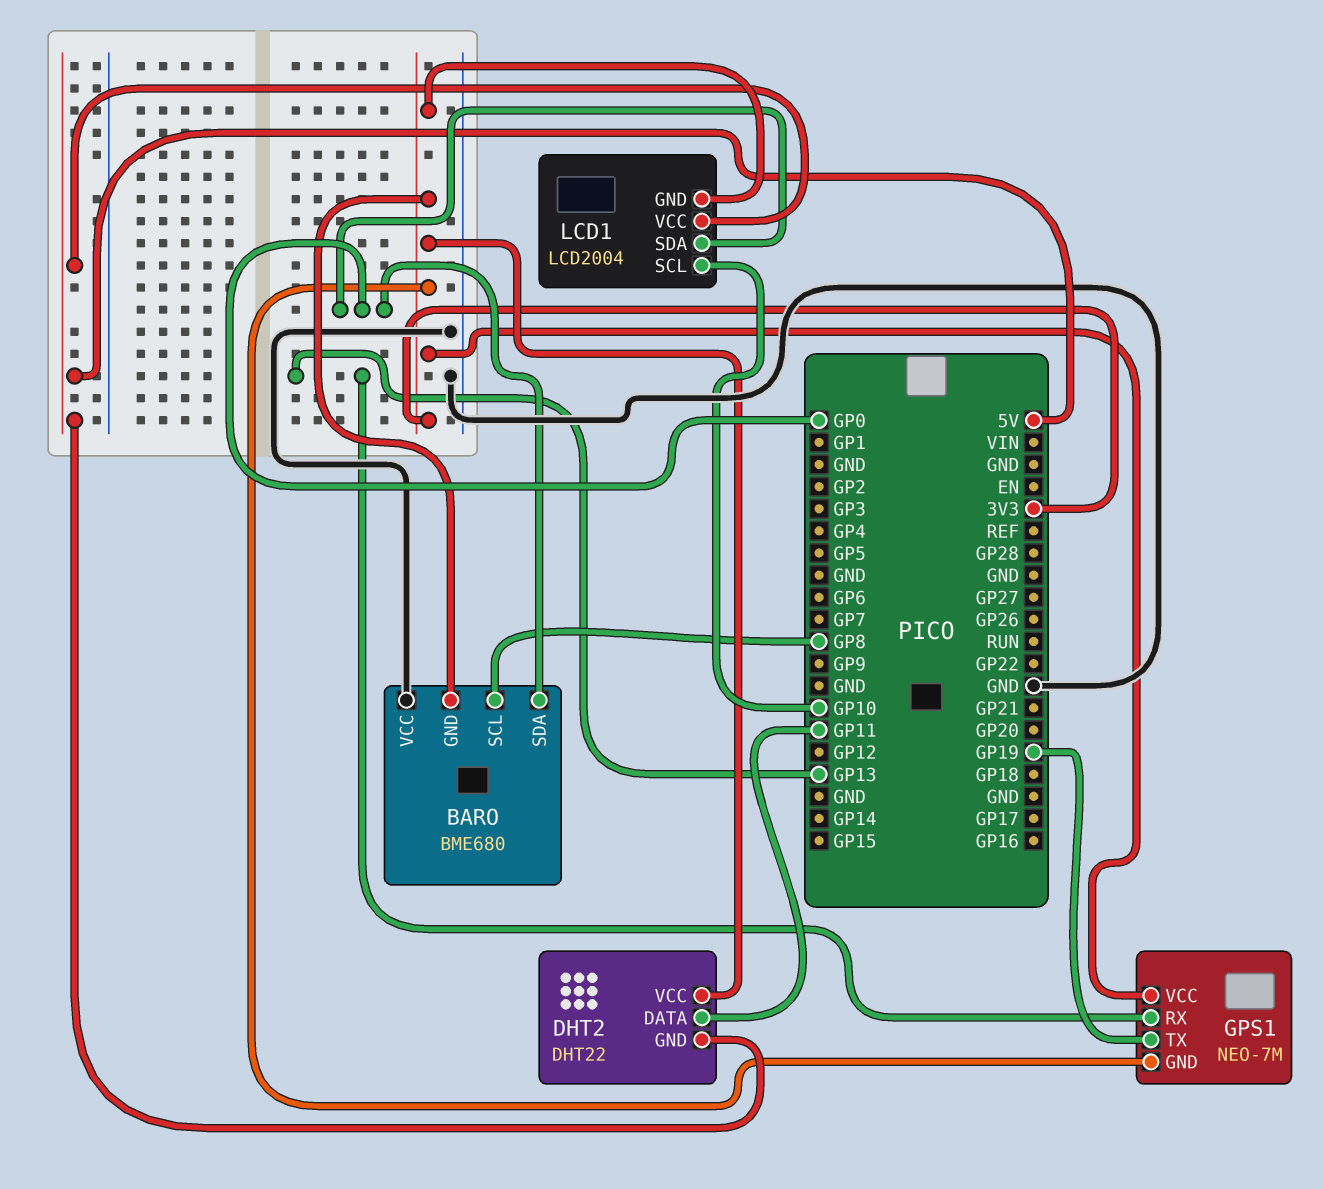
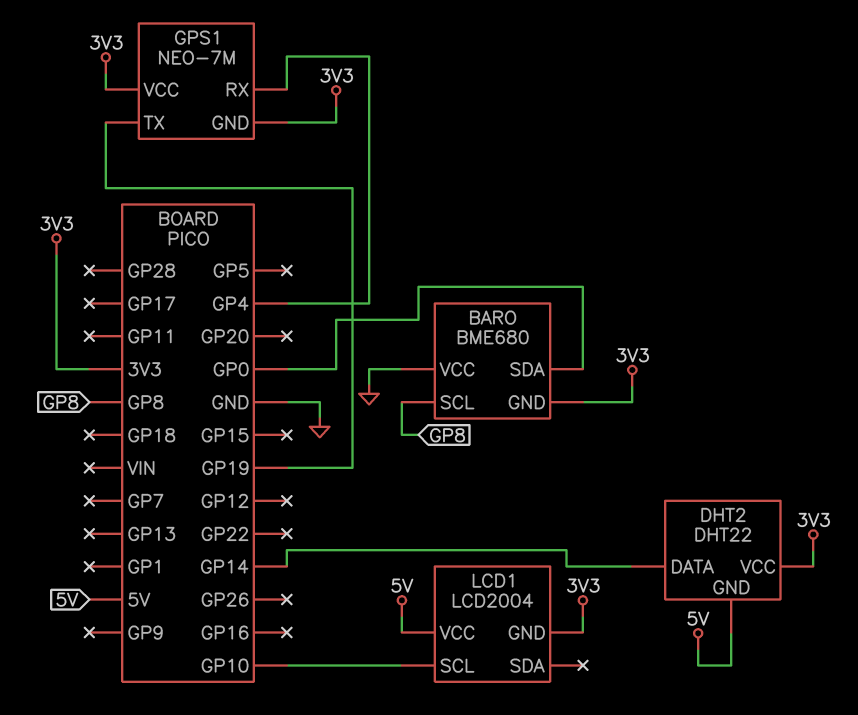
DHT2 pin DATA: GP11 -> GP14
GPS1 pin RX: GP13 -> GP4
LCD1 pin SDA: GP0 -> none

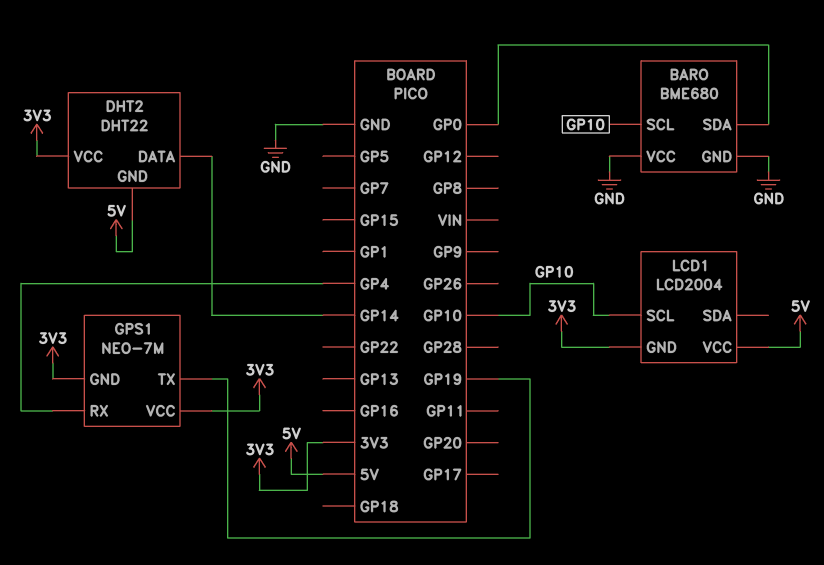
BARO pin GND: 3V3 -> GND
BARO pin SCL: GP8 -> GP10

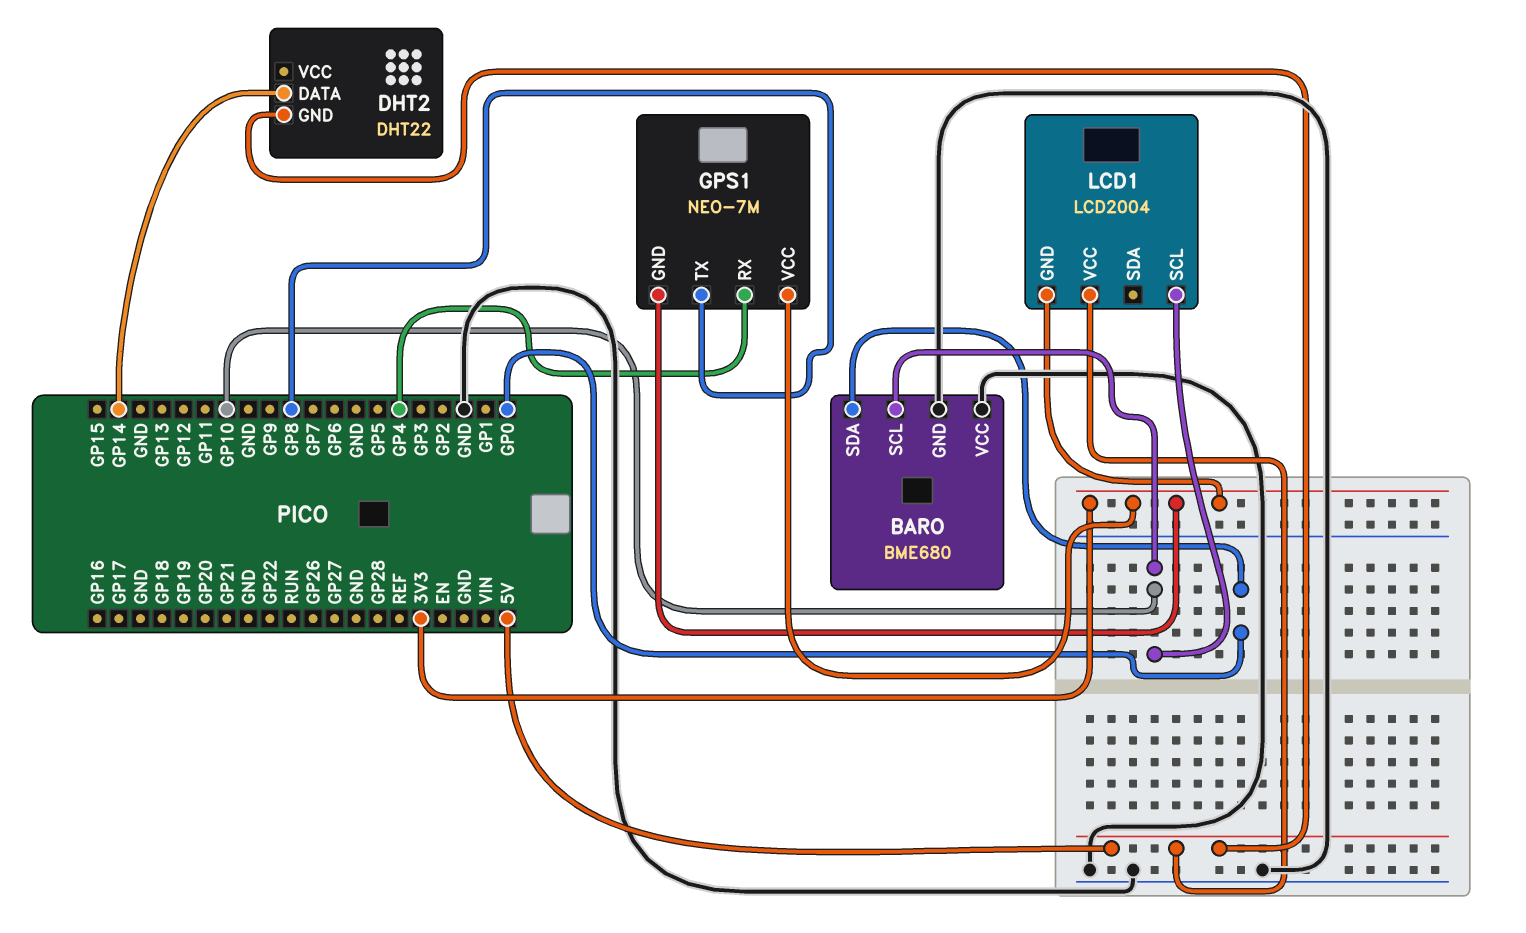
DHT2 pin VCC: 3V3 -> none
GPS1 pin TX: GP19 -> GP8

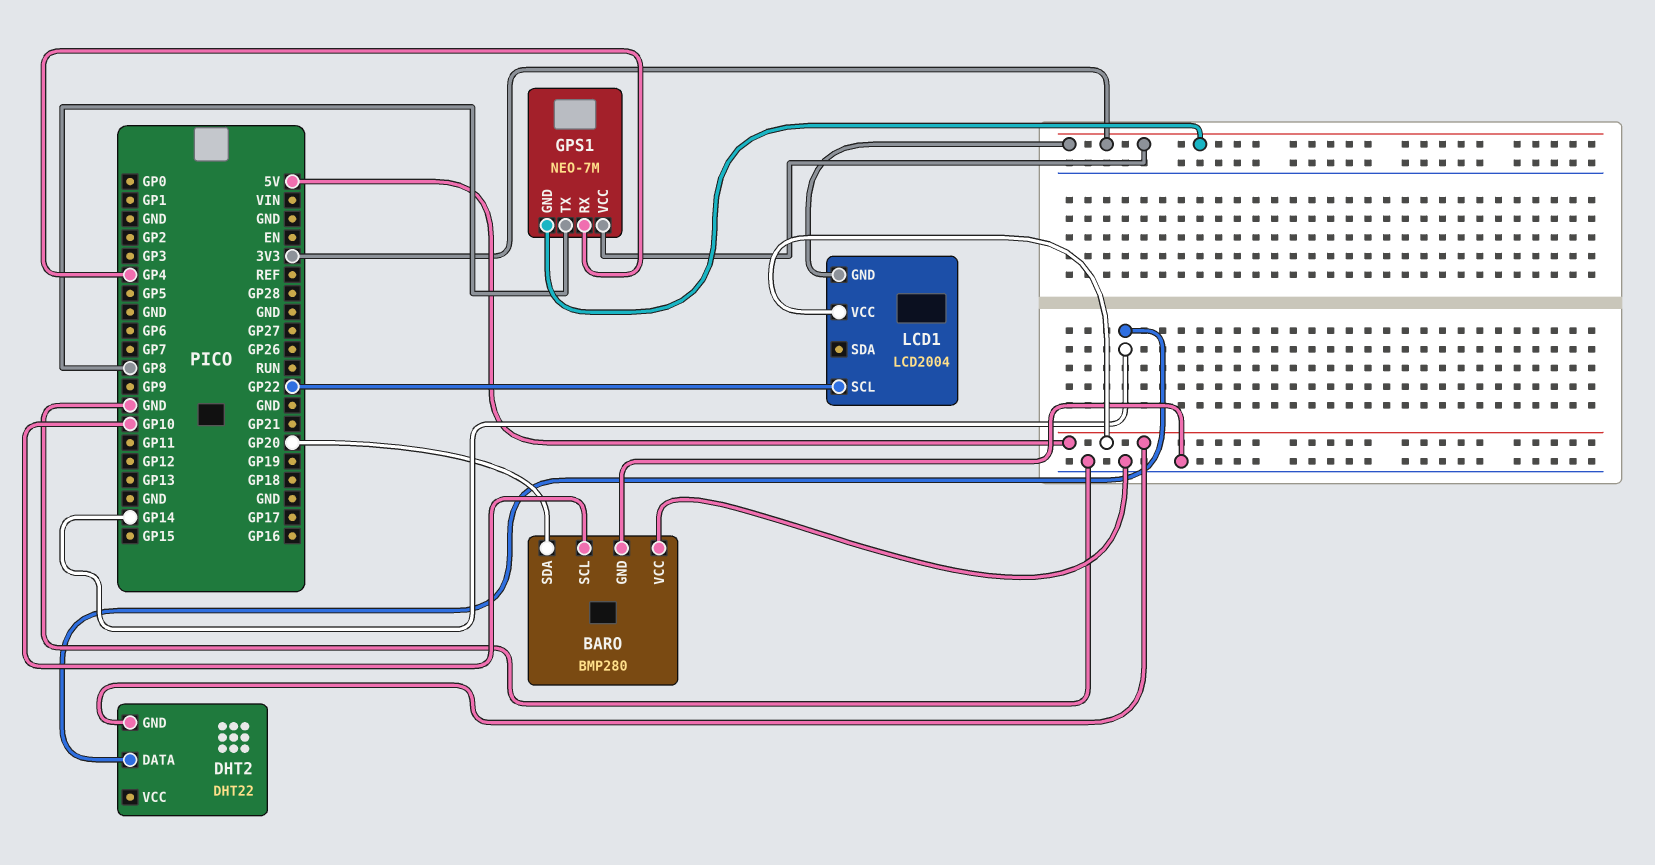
BARO: BME680 -> BMP280
BARO pin SDA: GP0 -> GP20
LCD1 pin SCL: GP10 -> GP22

